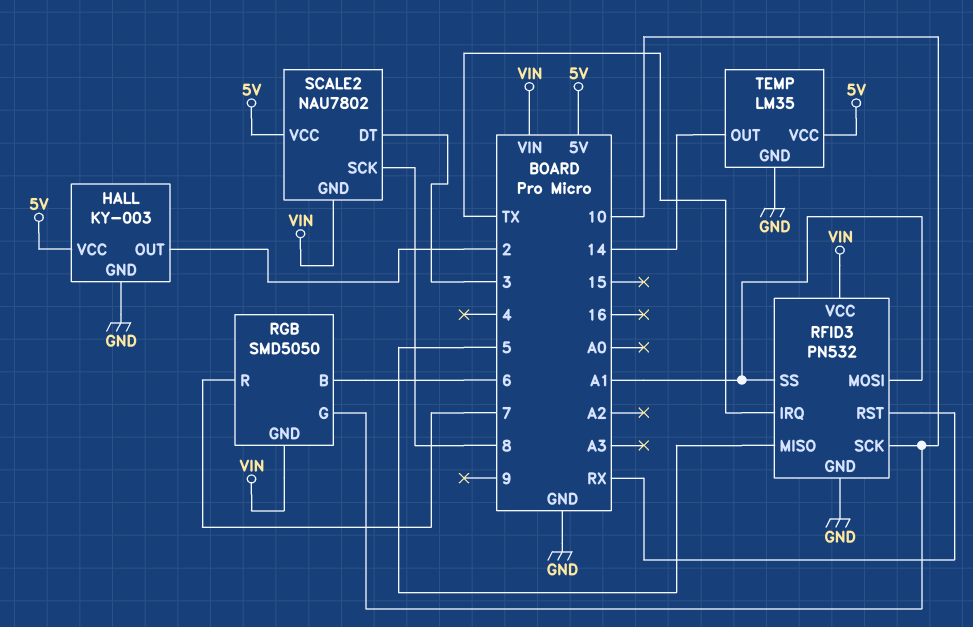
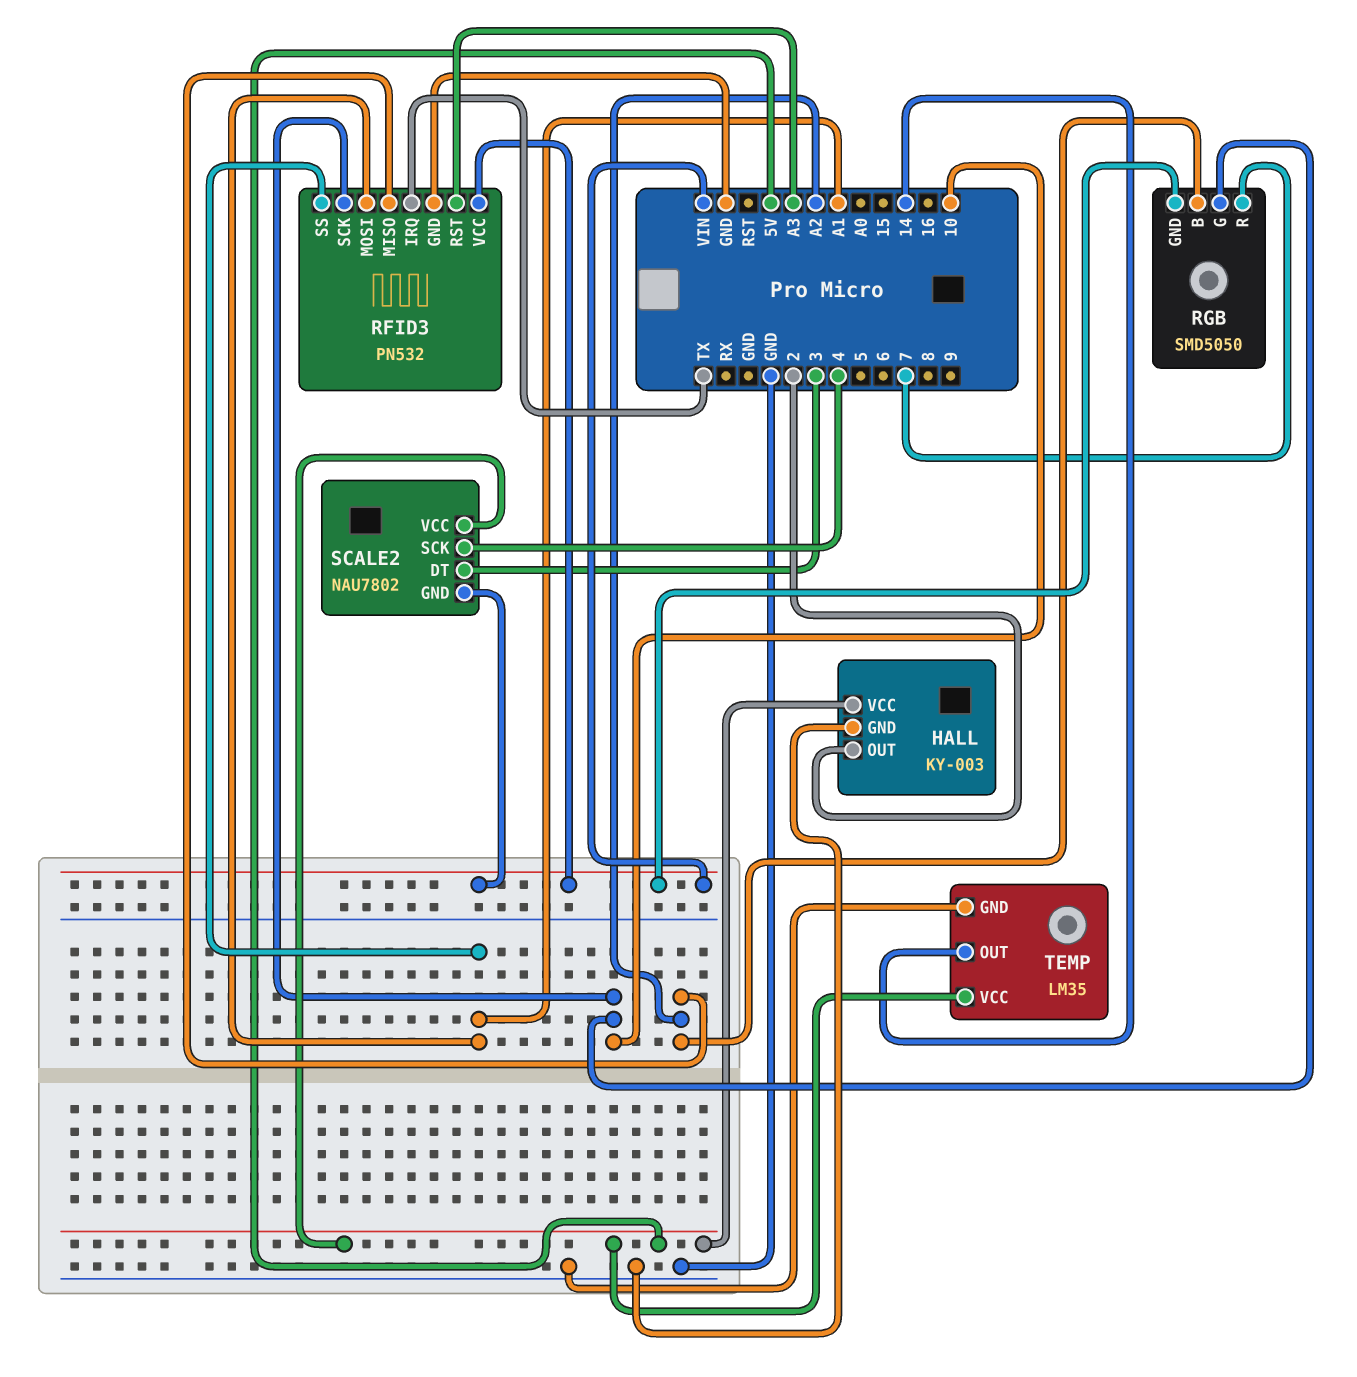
RFID3 pin MISO: 5 -> A2
RFID3 pin RST: RX -> A3
RGB pin B: 6 -> A2
SCALE2 pin SCK: 8 -> 4

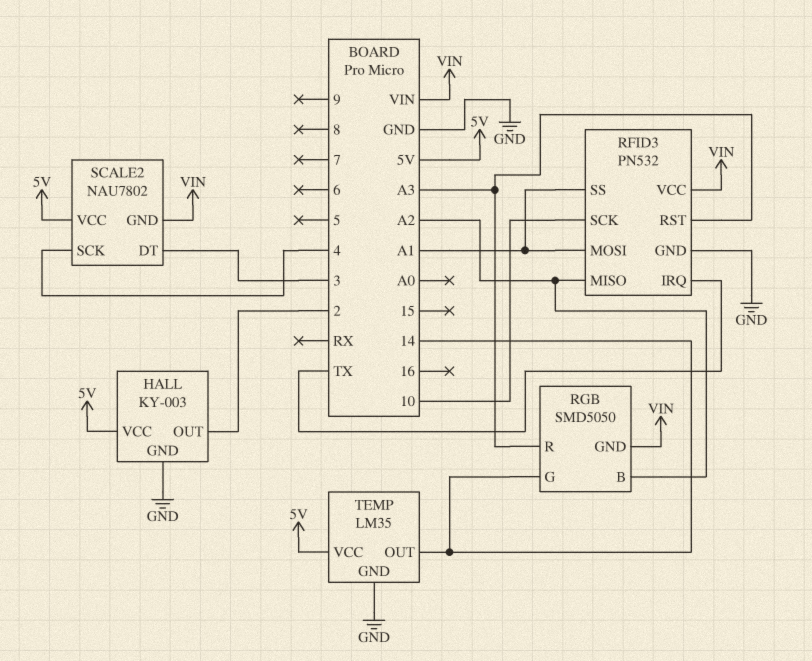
RGB pin G: 10 -> 14
RGB pin R: 7 -> A3

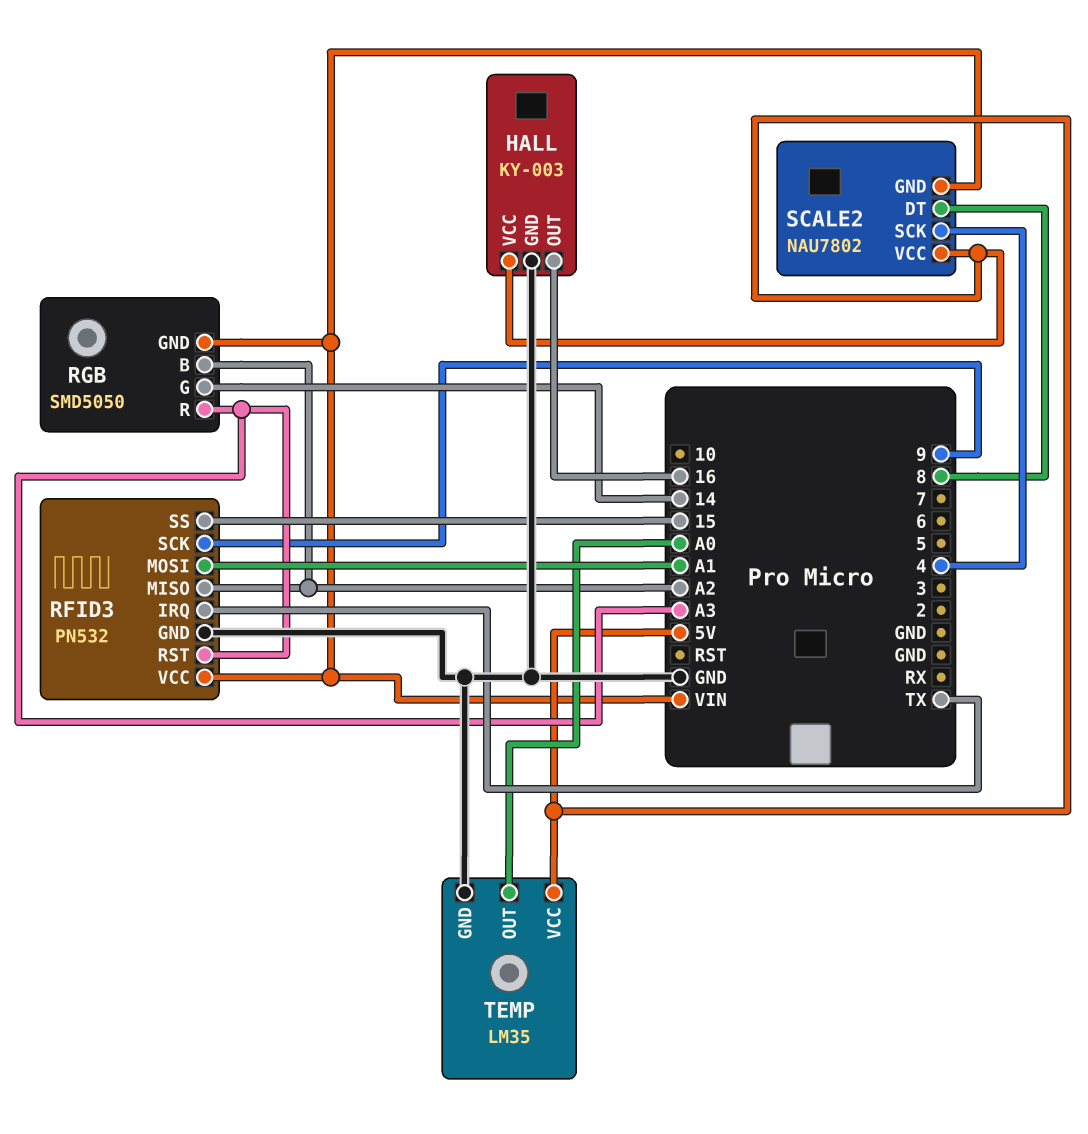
HALL pin OUT: 2 -> 16
RFID3 pin SCK: 10 -> 9
RFID3 pin SS: A1 -> 15
SCALE2 pin DT: 3 -> 8
TEMP pin OUT: 14 -> A0

